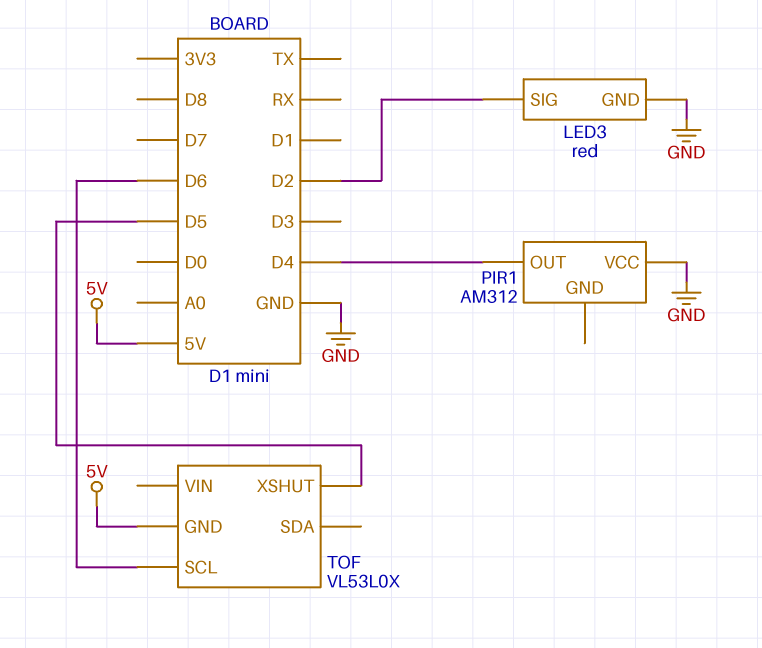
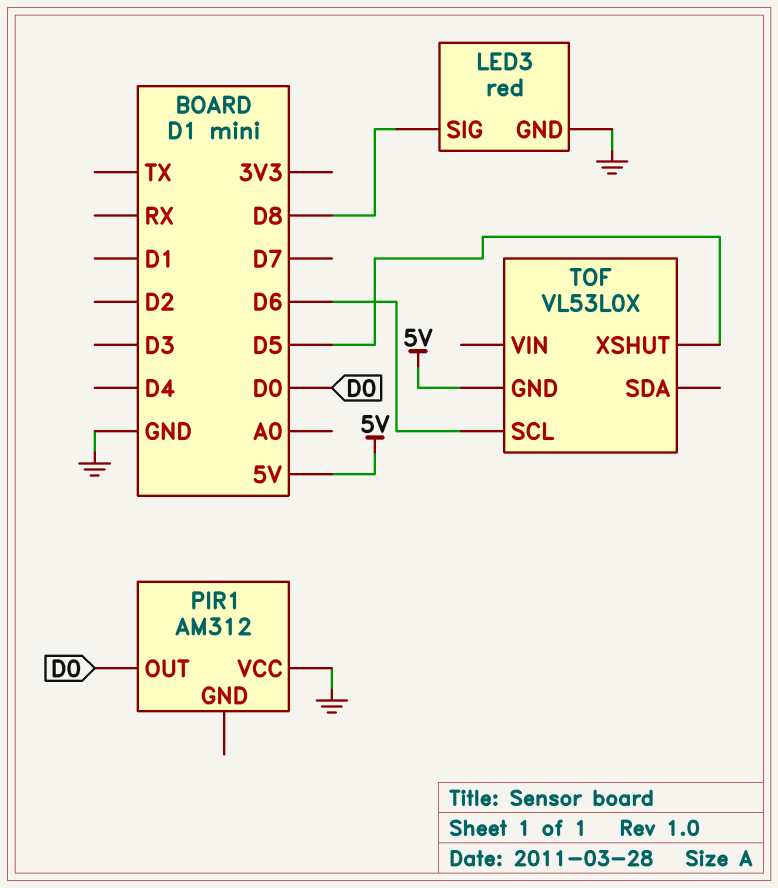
LED3 pin SIG: D2 -> D8
PIR1 pin OUT: D4 -> D0

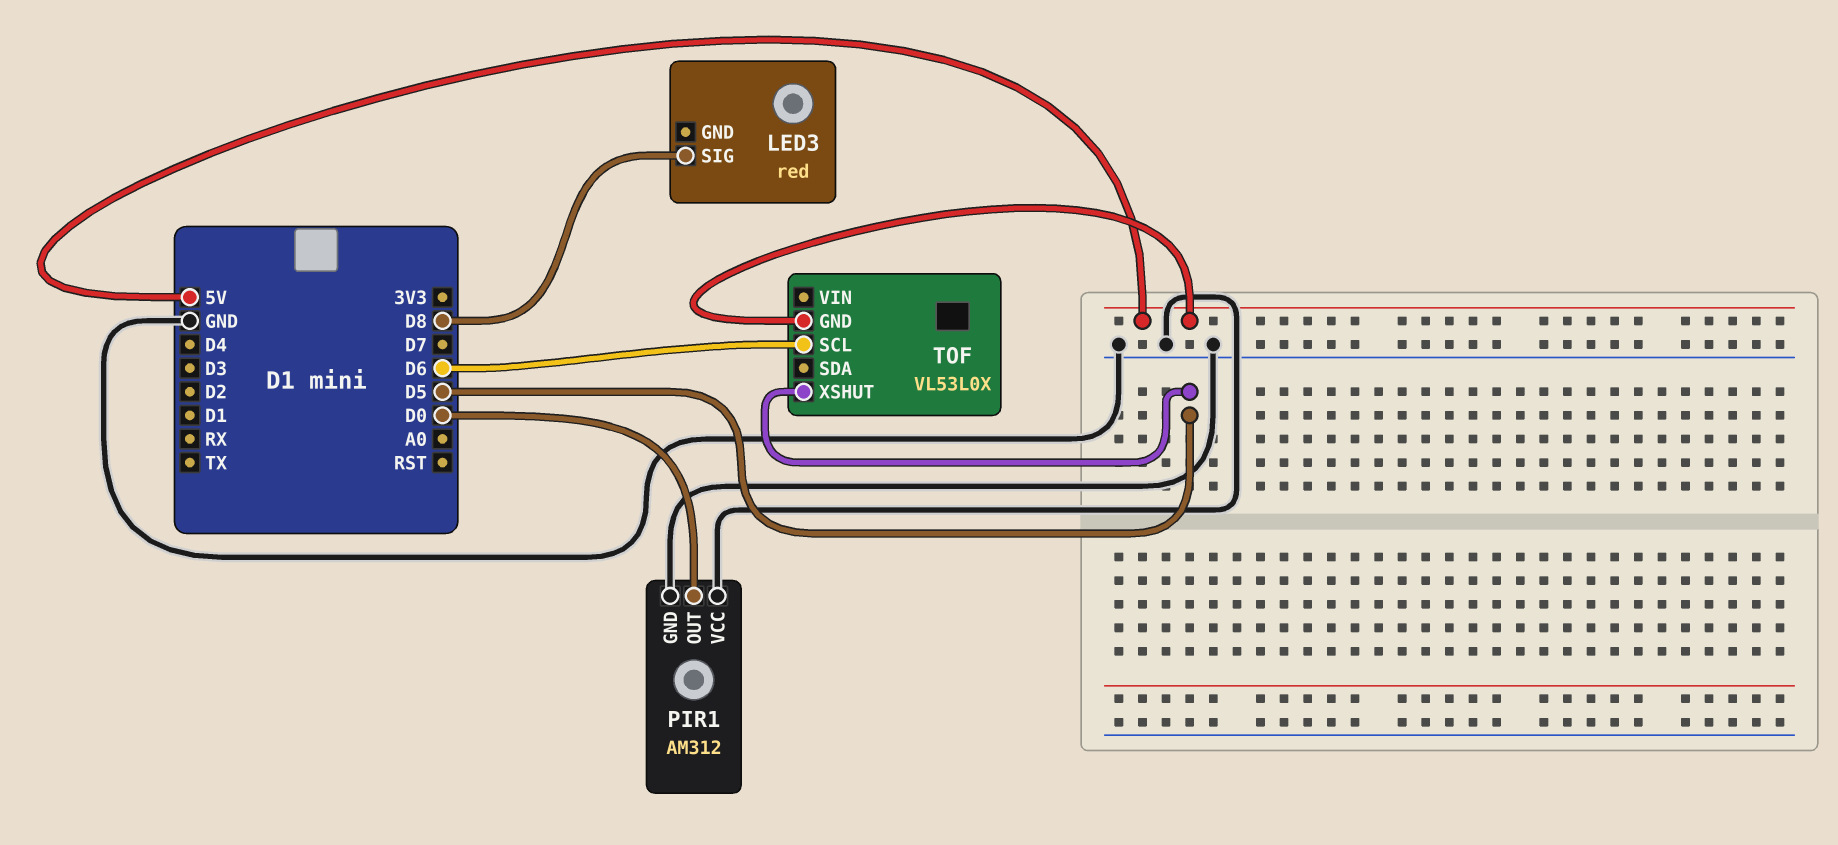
LED3 pin GND: GND -> none
PIR1 pin GND: none -> GND

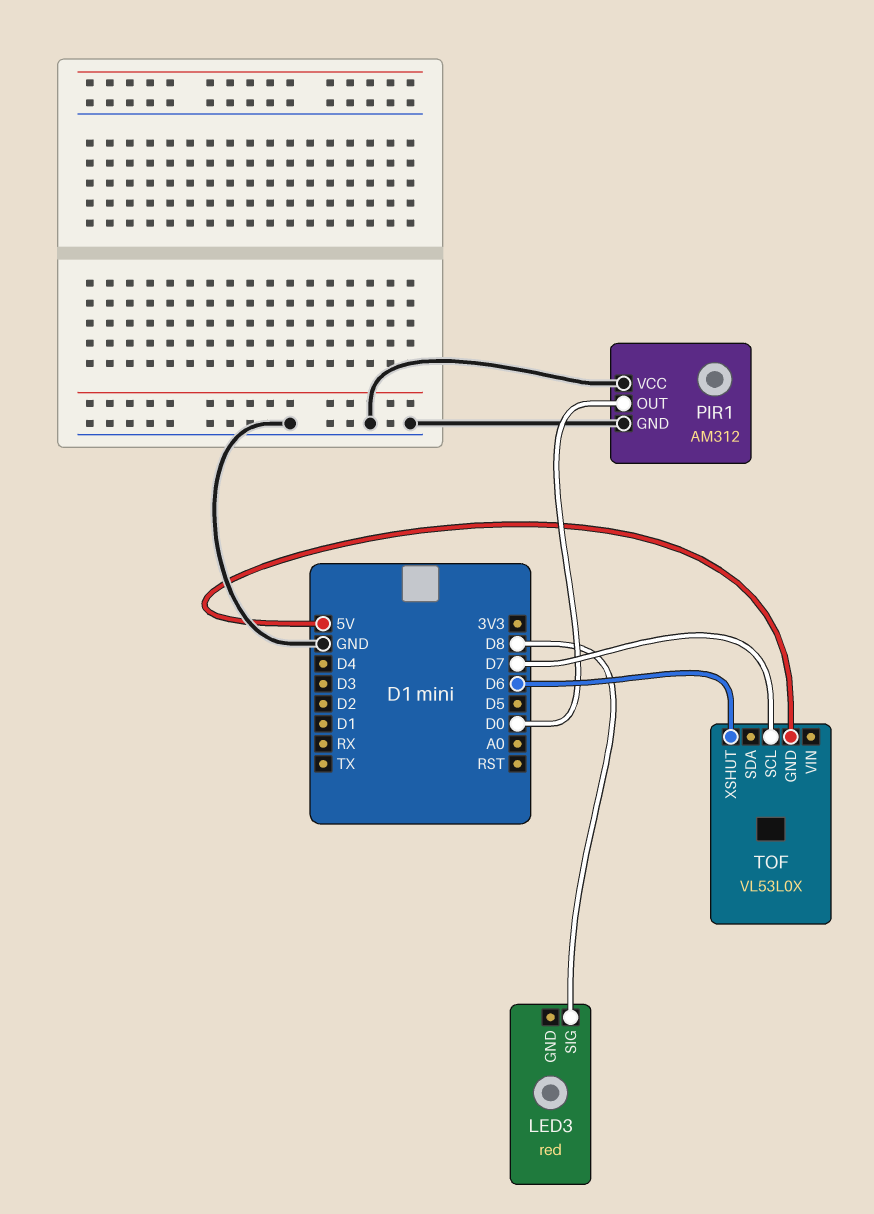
TOF pin SCL: D6 -> D7
TOF pin XSHUT: D5 -> D6

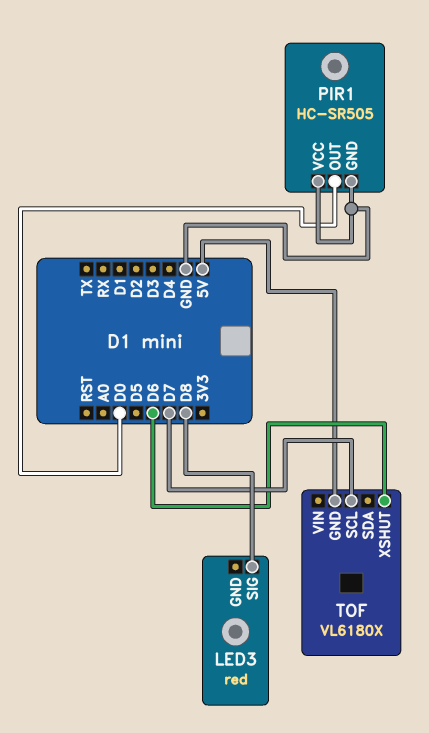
PIR1: AM312 -> HC-SR505
TOF: VL53L0X -> VL6180X

